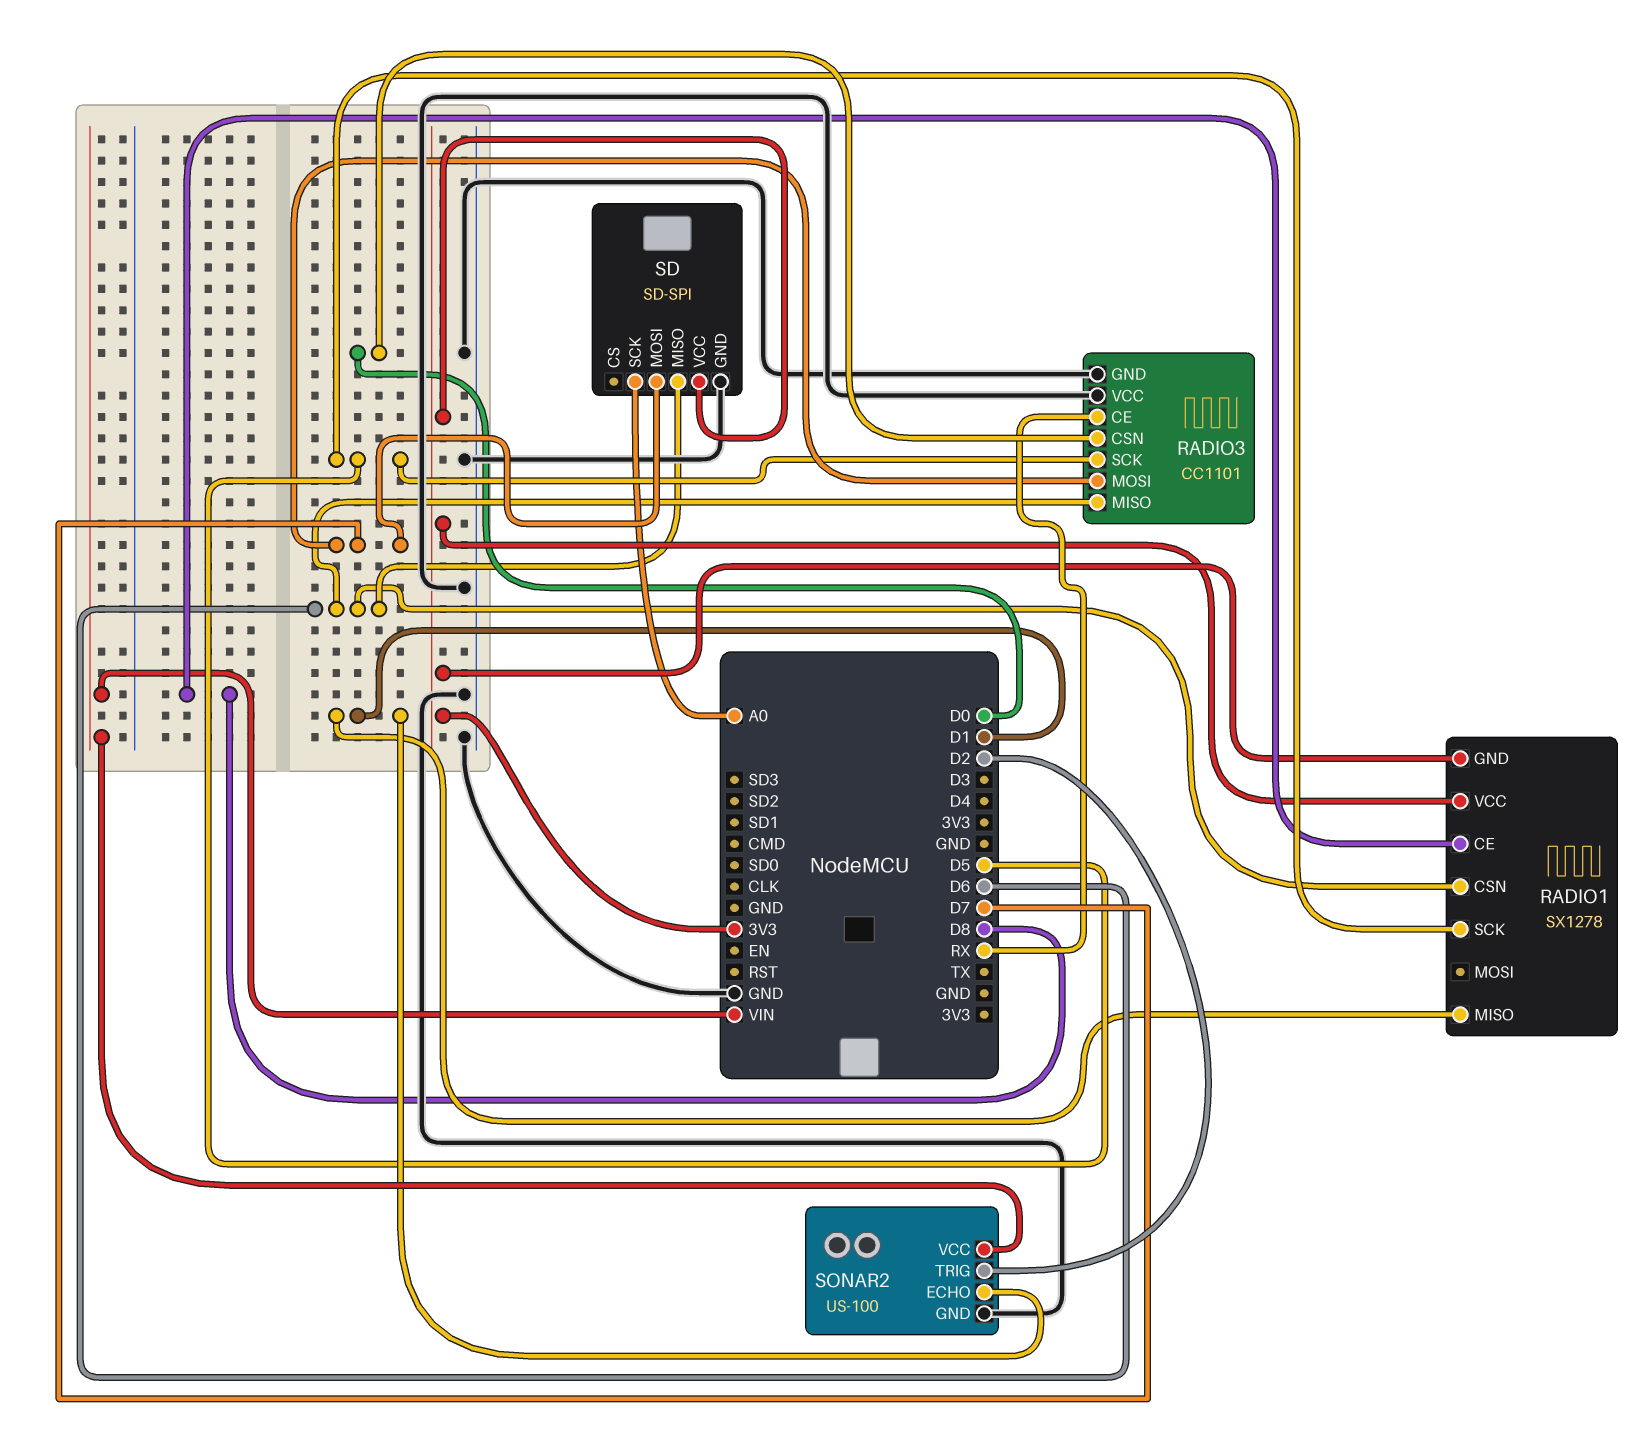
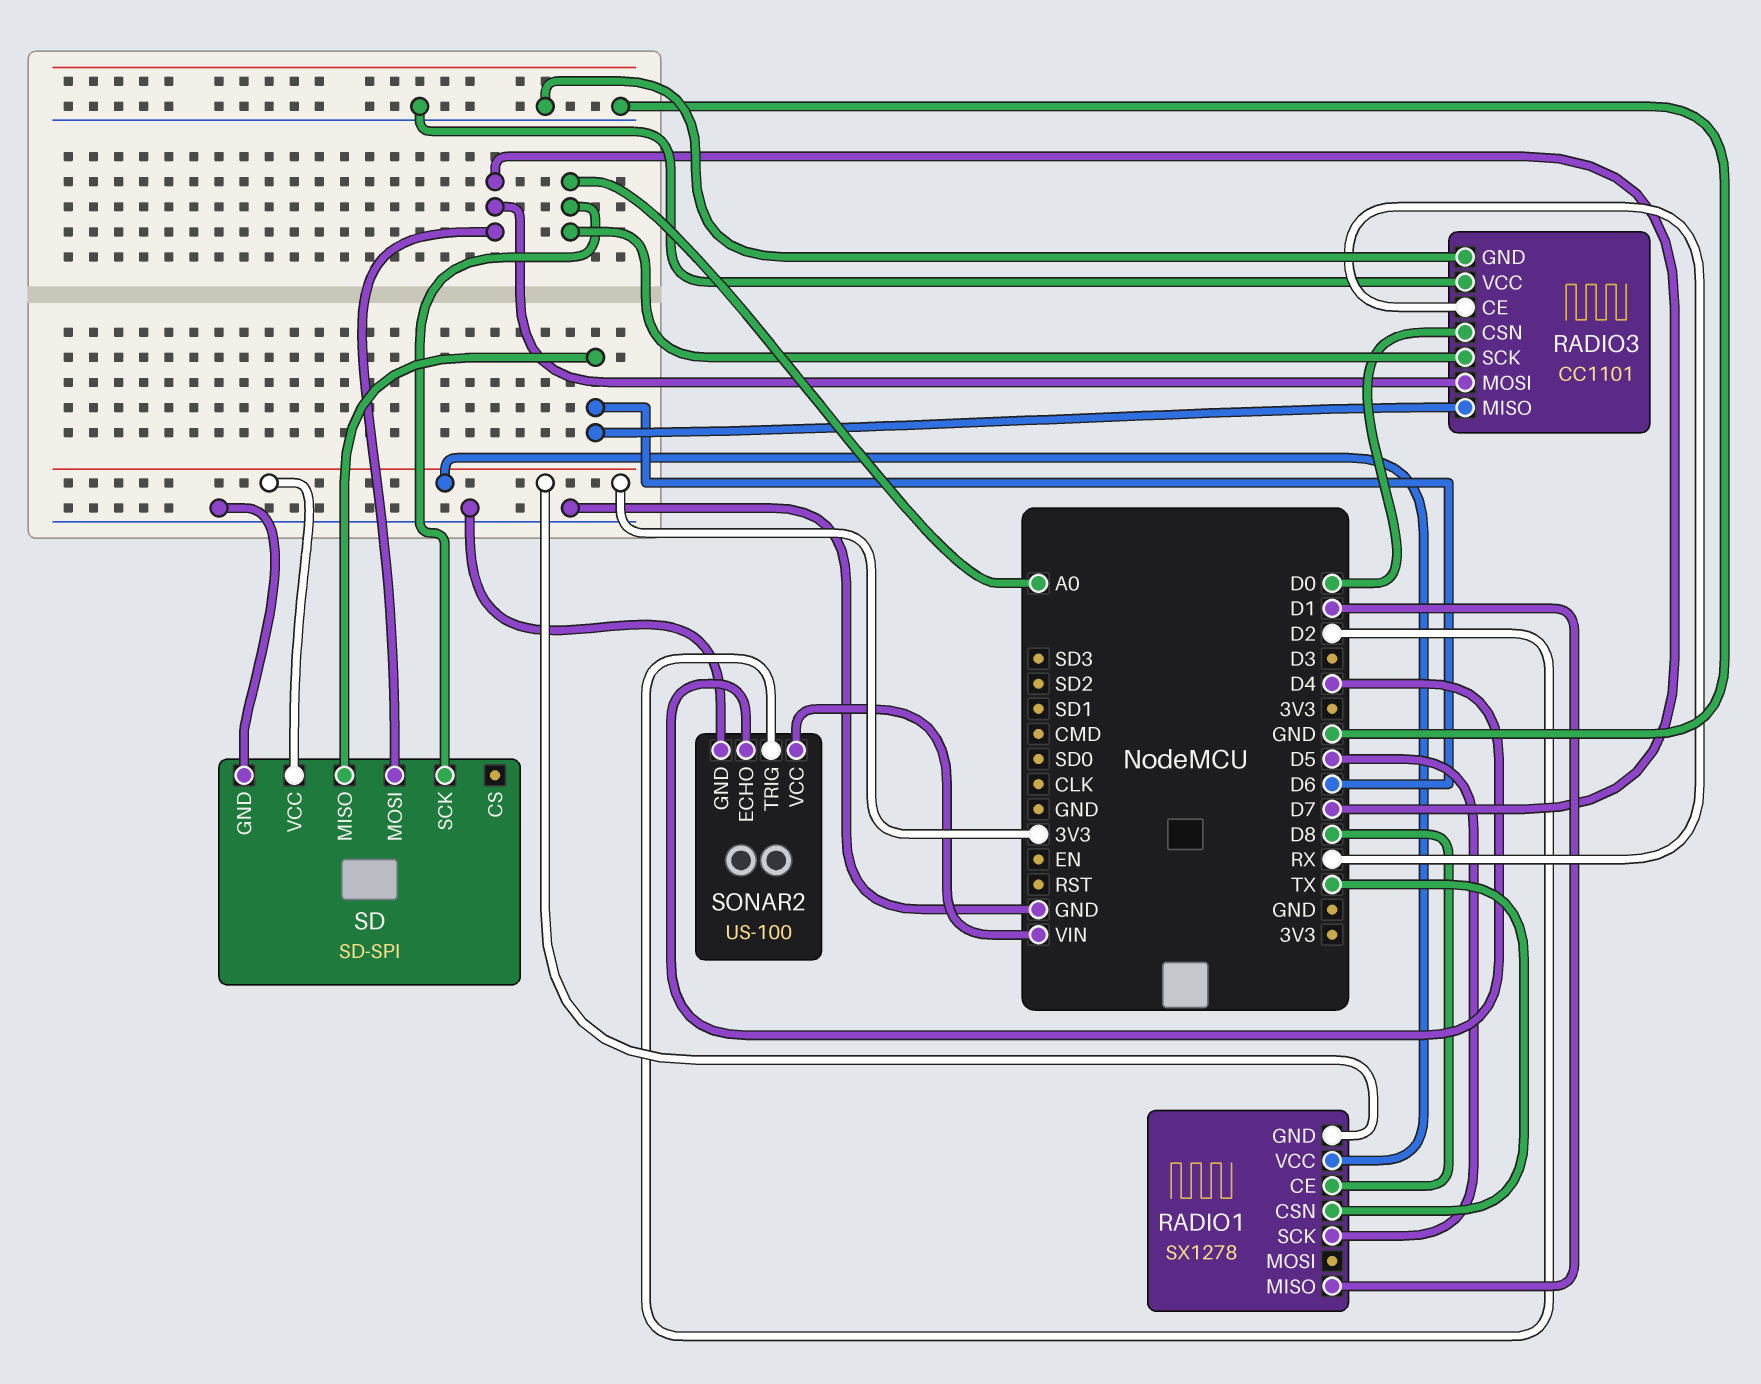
RADIO1 pin CSN: D6 -> TX
RADIO3 pin SCK: D5 -> A0
SONAR2 pin ECHO: D1 -> D4

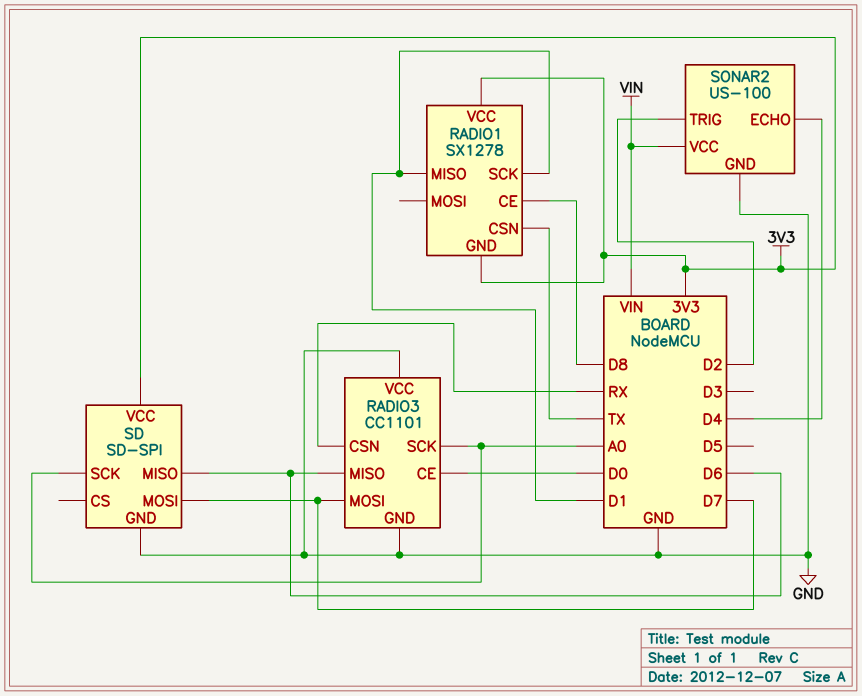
RADIO1 pin SCK: D5 -> D1
RADIO3 pin CE: RX -> D0
RADIO3 pin CSN: D0 -> RX

